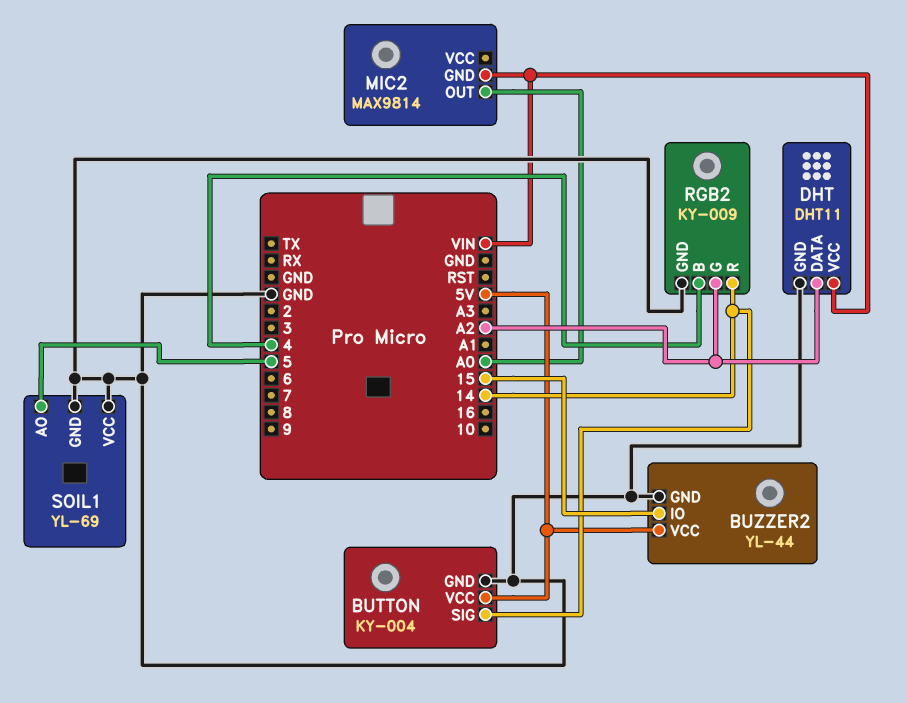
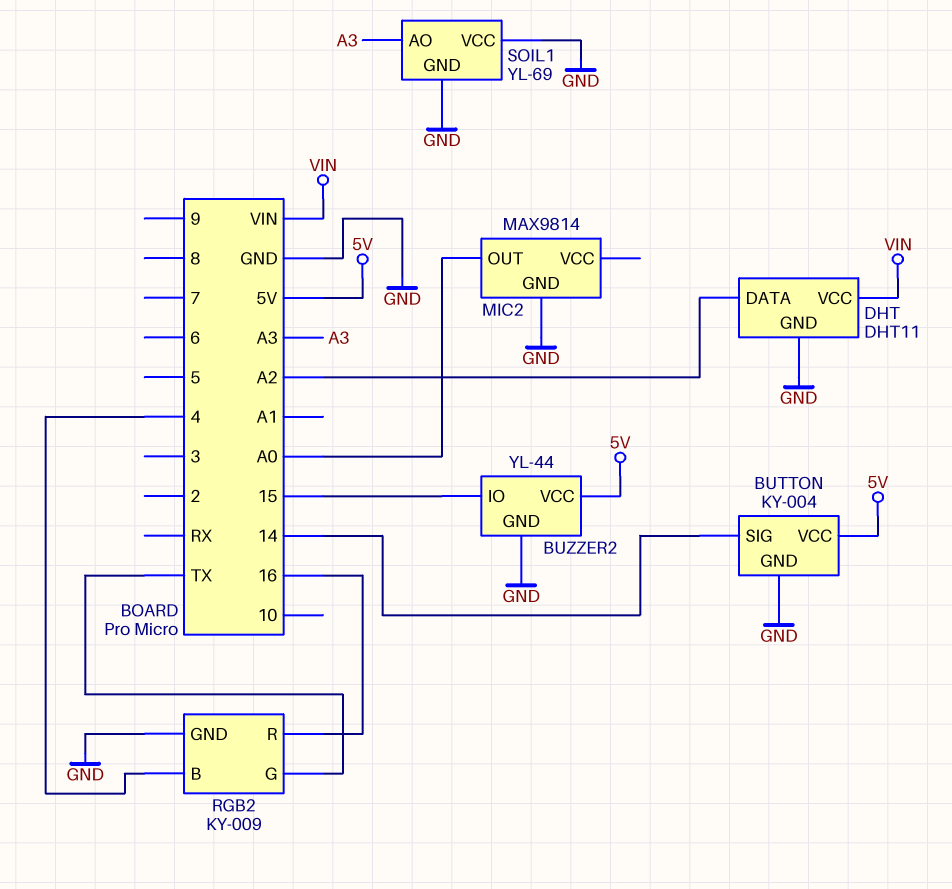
MIC2 pin GND: VIN -> GND
RGB2 pin G: A2 -> TX
RGB2 pin R: 14 -> 16
SOIL1 pin AO: 5 -> A3

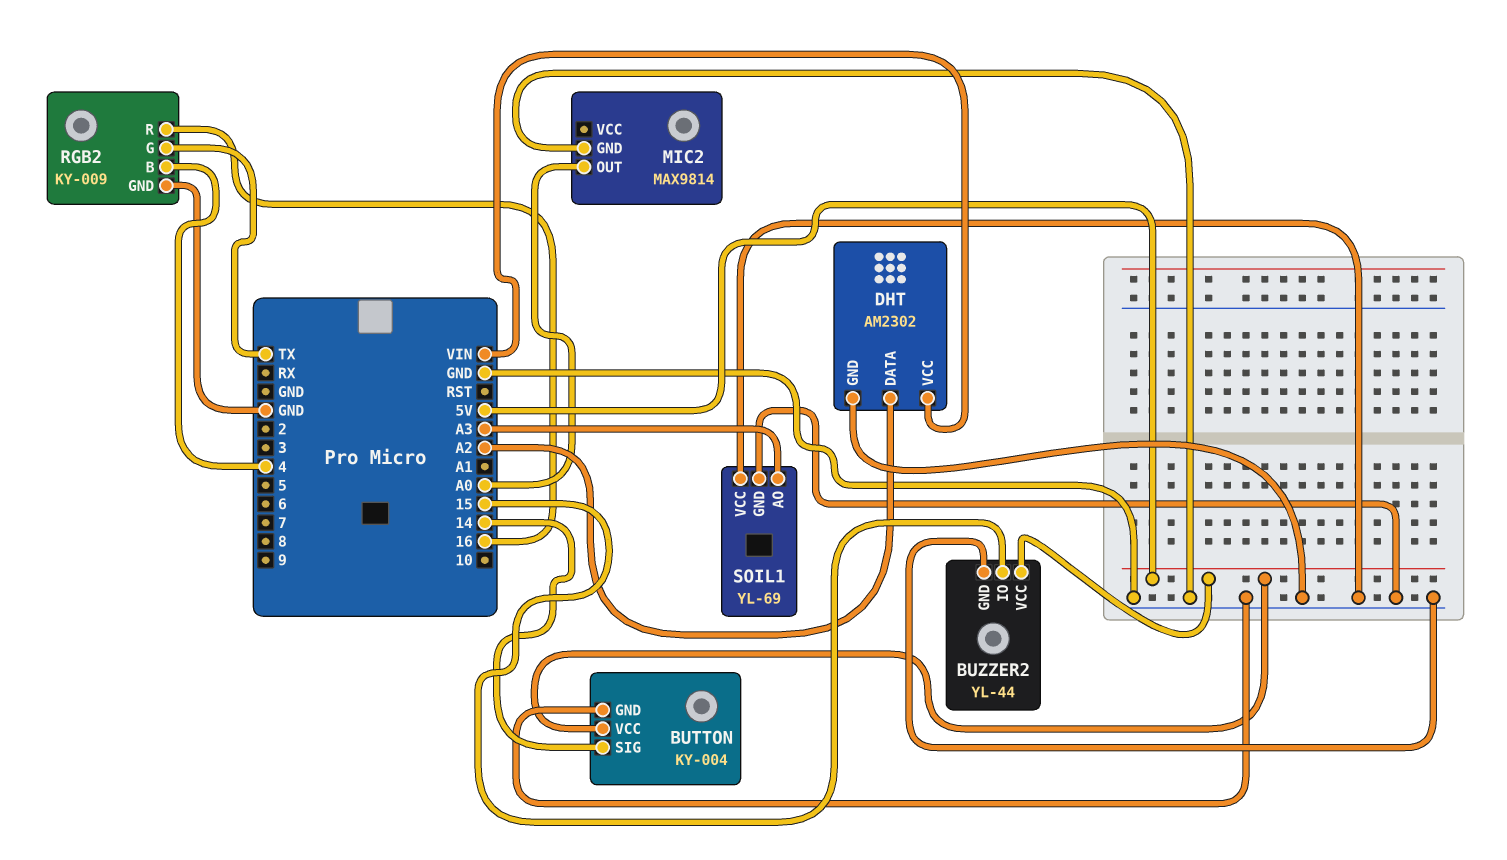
DHT: DHT11 -> AM2302

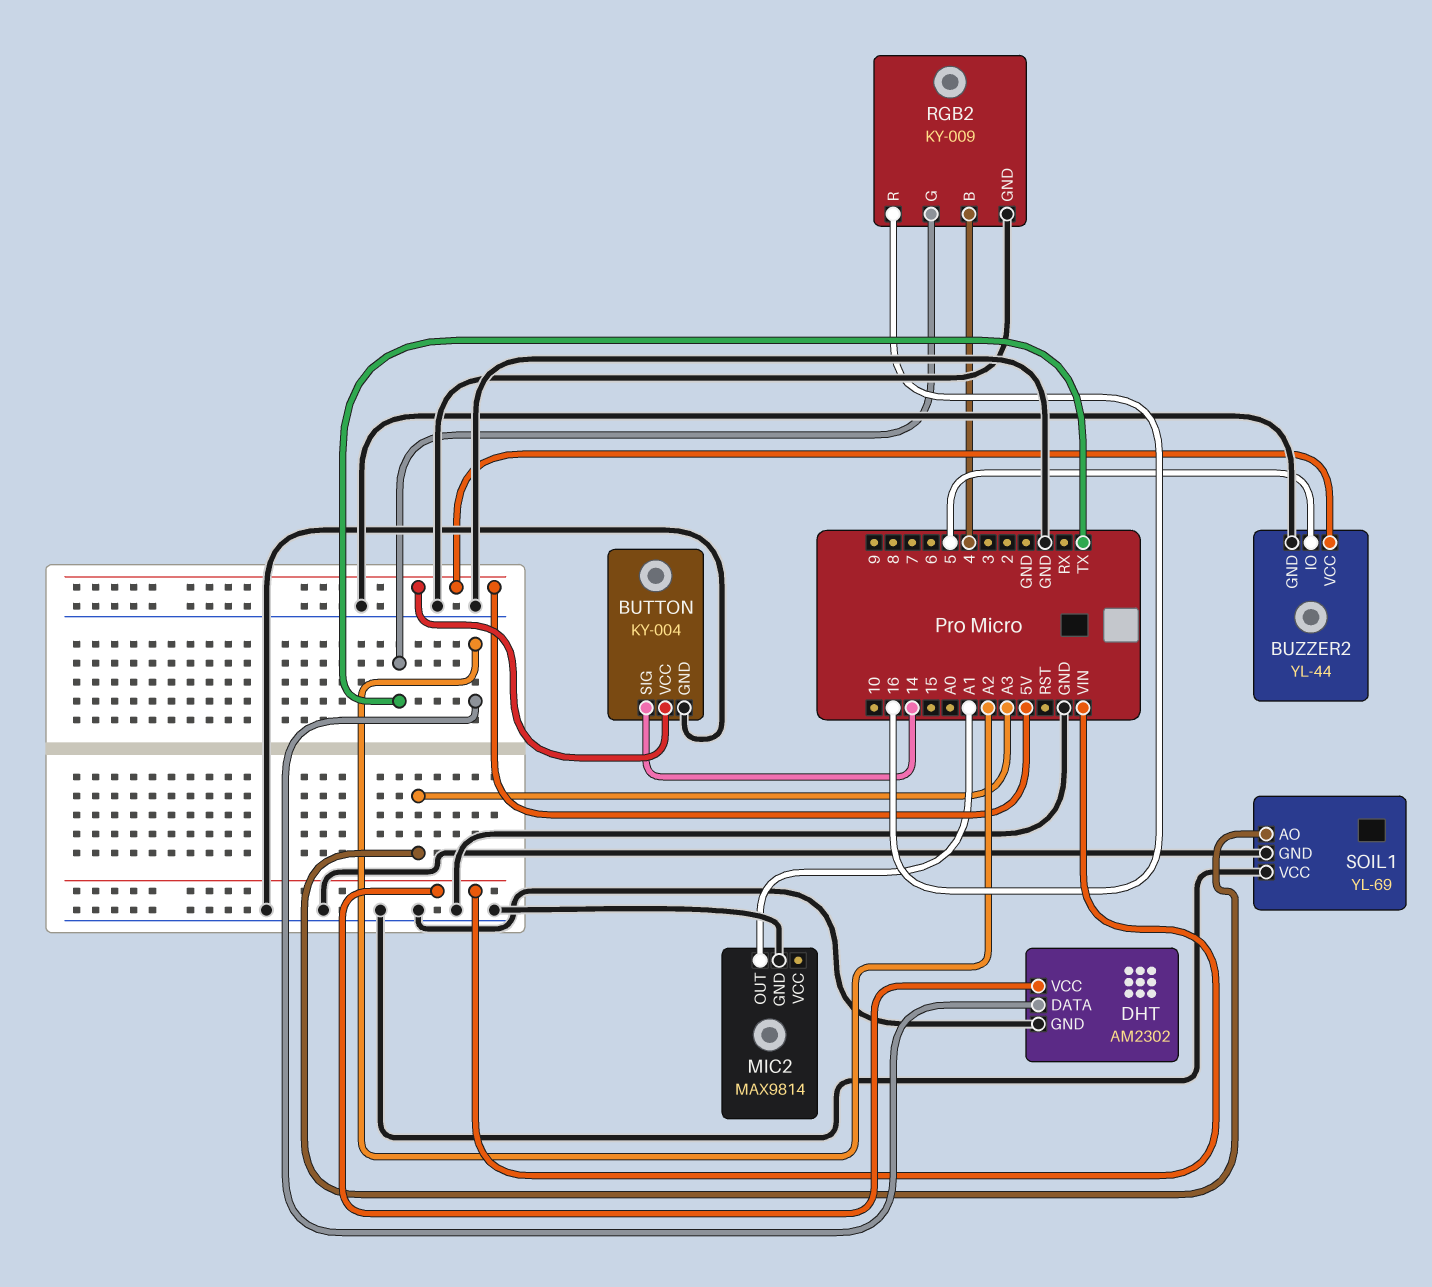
BUZZER2 pin IO: 15 -> 5
MIC2 pin OUT: A0 -> A1

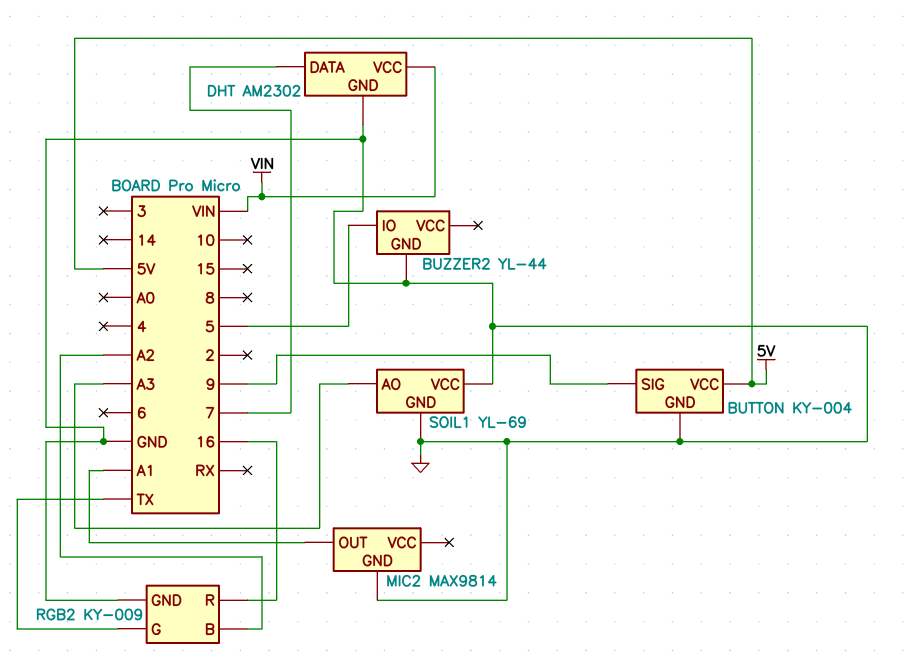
BUTTON pin SIG: 14 -> 9
BUZZER2 pin VCC: 5V -> none
DHT pin DATA: A2 -> 7
RGB2 pin B: 4 -> A2

